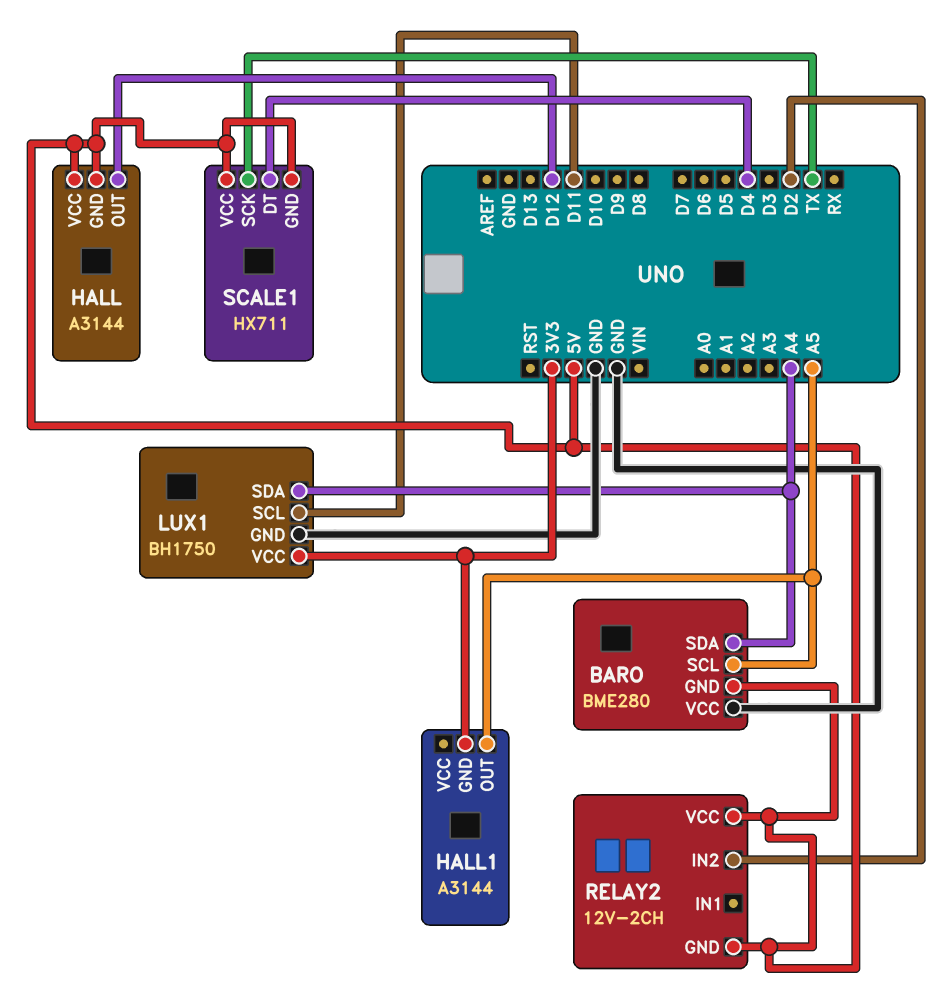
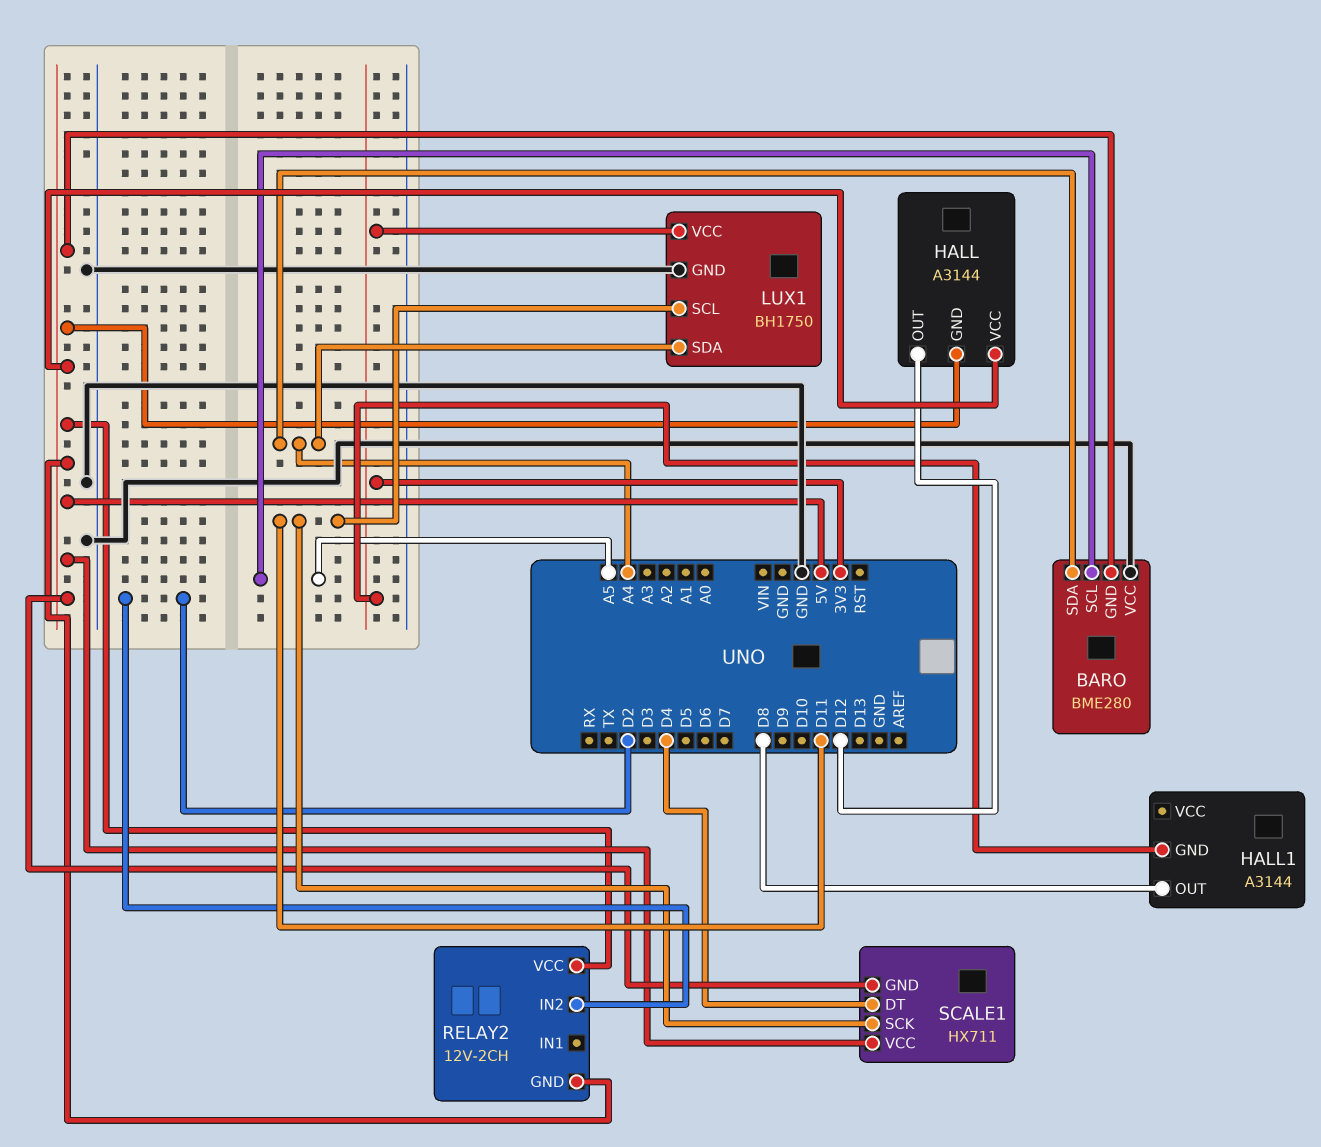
HALL1 pin OUT: A5 -> D8
SCALE1 pin SCK: TX -> D11

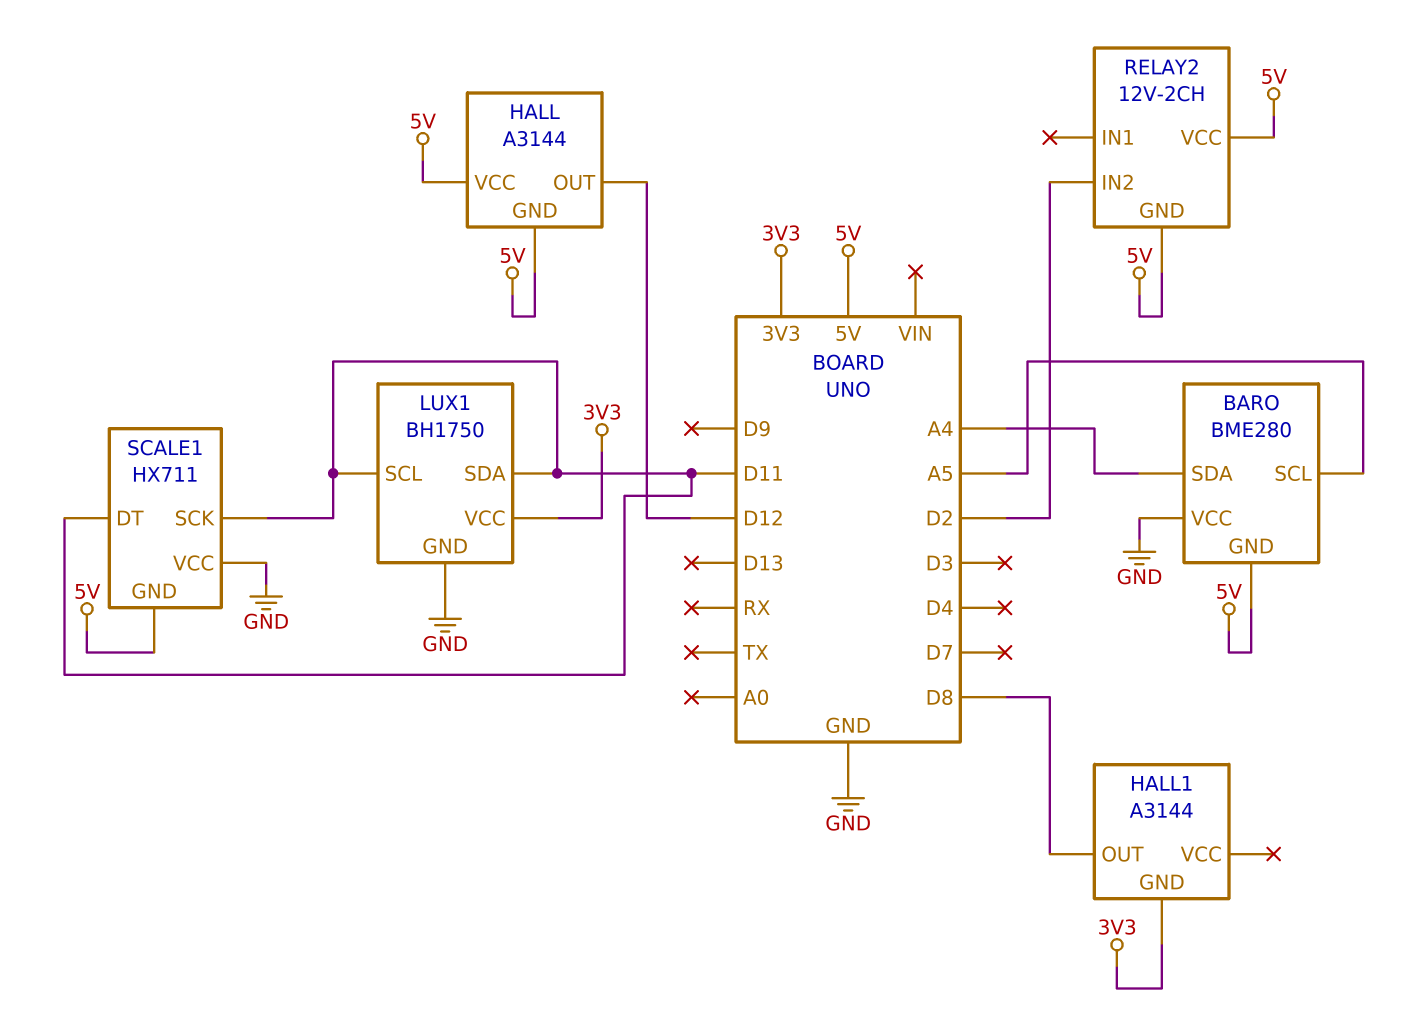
LUX1 pin SDA: A4 -> D11
SCALE1 pin DT: D4 -> D11
SCALE1 pin VCC: 5V -> GND

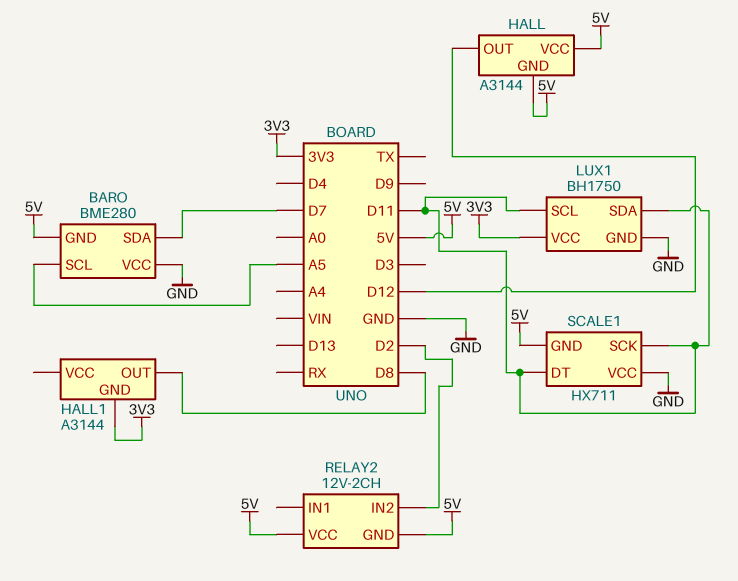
BARO pin SDA: A4 -> D7

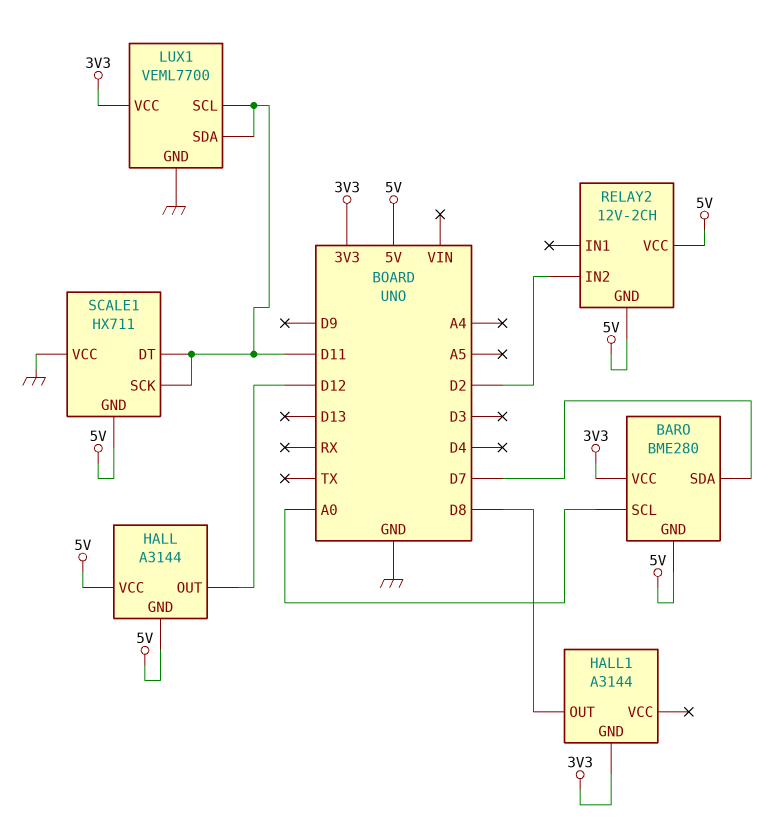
BARO pin SCL: A5 -> A0
BARO pin VCC: GND -> 3V3
LUX1: BH1750 -> VEML7700

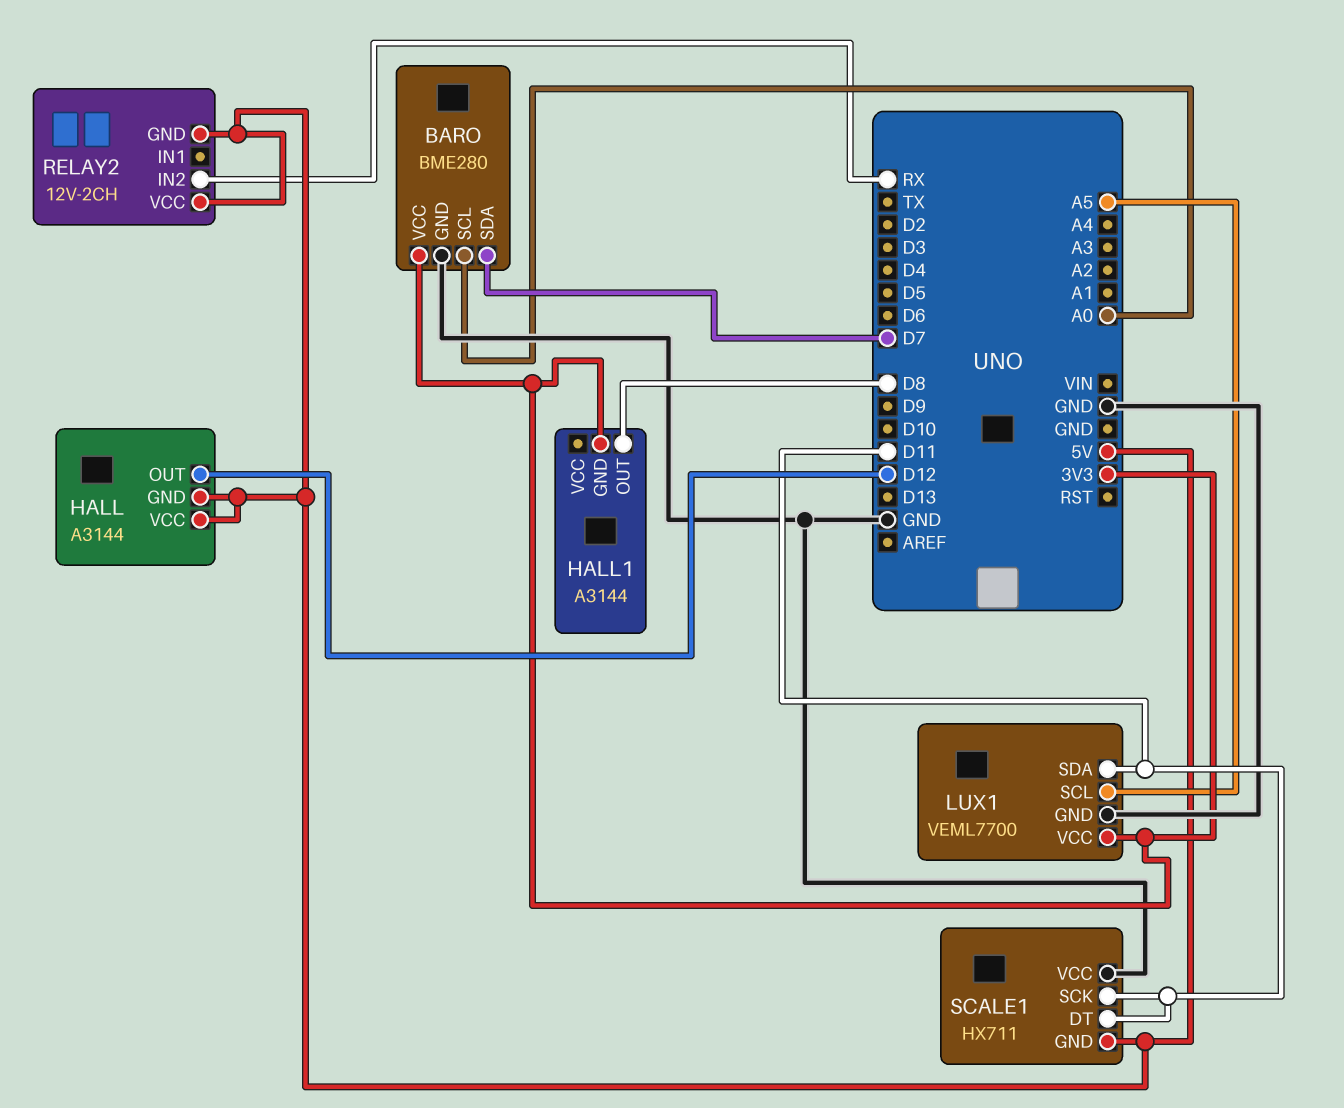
BARO pin GND: 5V -> GND
LUX1 pin SCL: D11 -> A5
RELAY2 pin IN2: D2 -> RX

